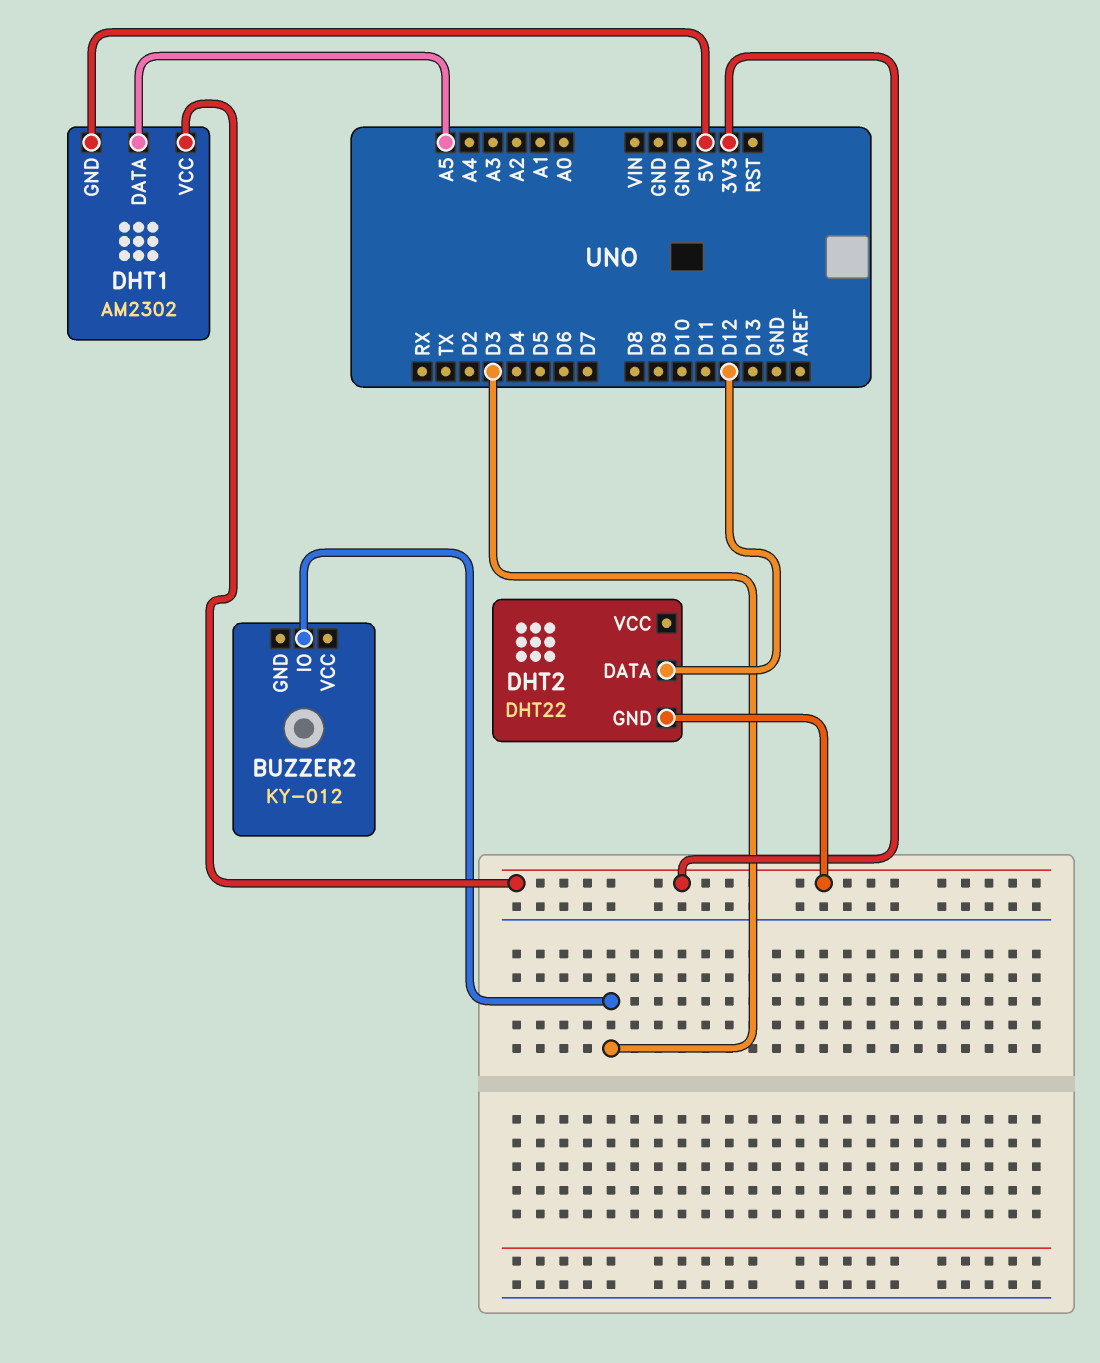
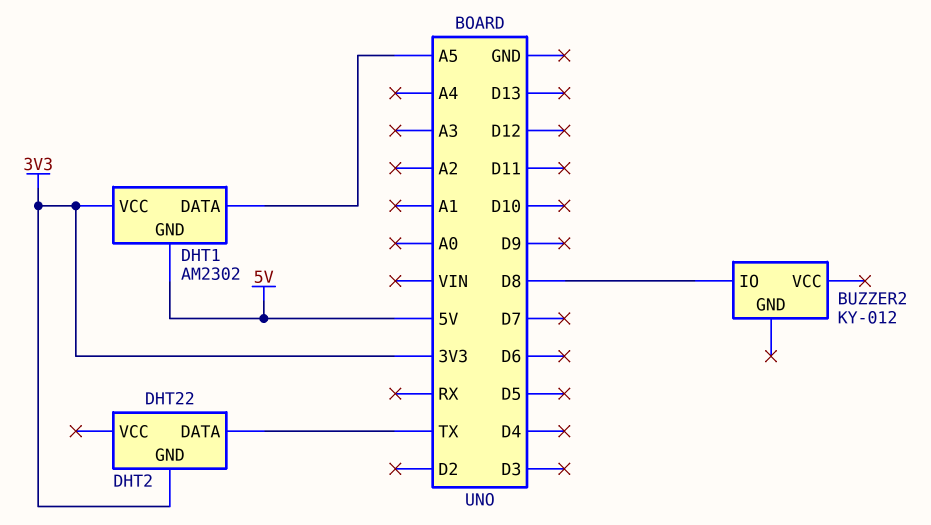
BUZZER2 pin IO: D3 -> D8
DHT2 pin DATA: D12 -> TX

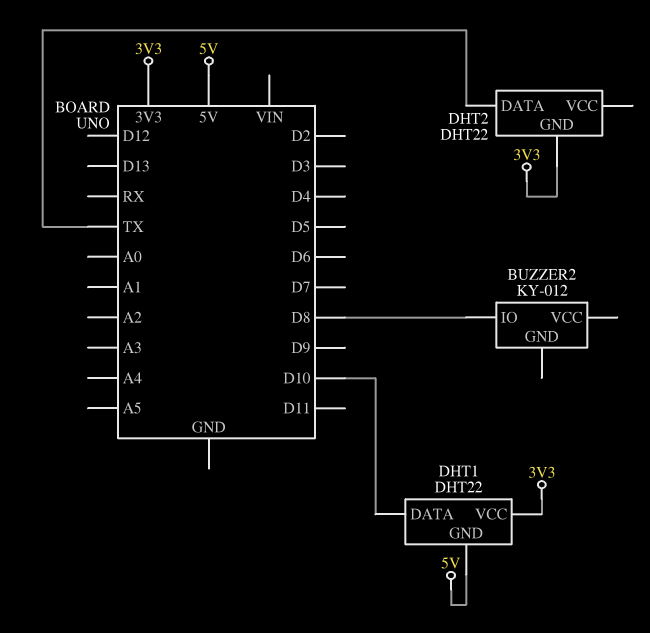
DHT1: AM2302 -> DHT22
DHT1 pin DATA: A5 -> D10

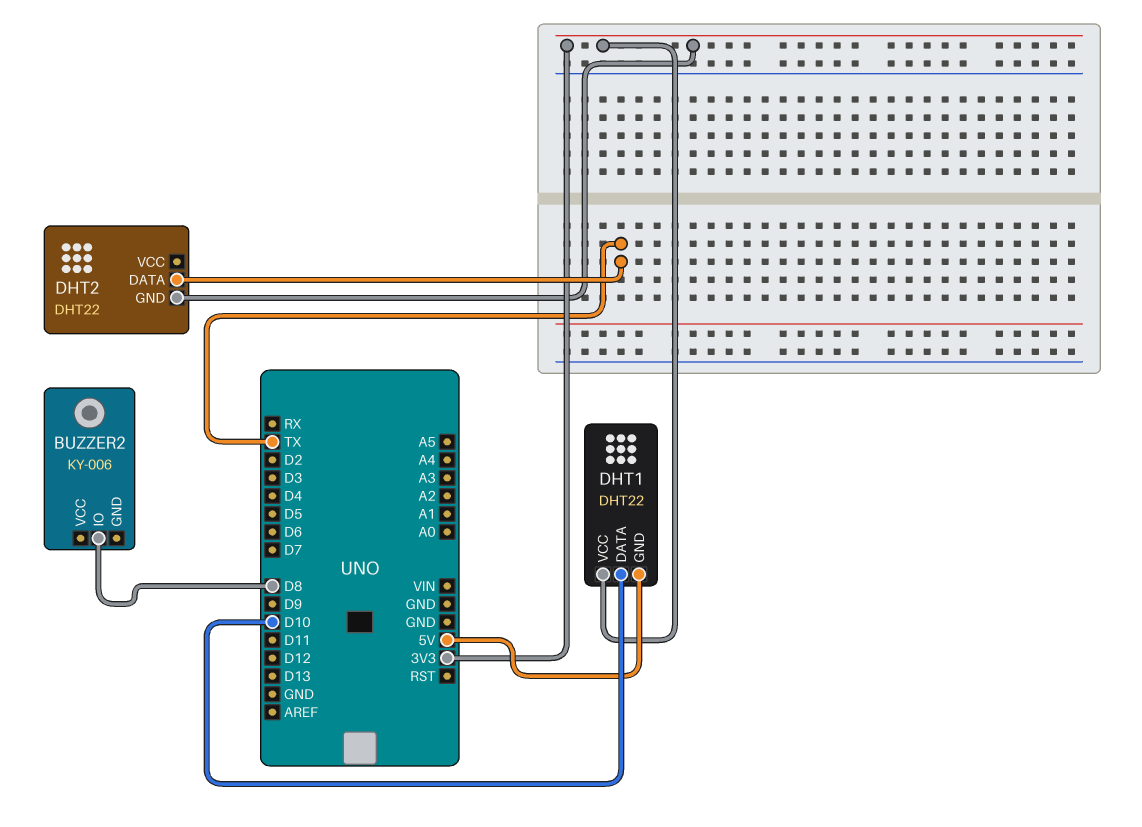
BUZZER2: KY-012 -> KY-006

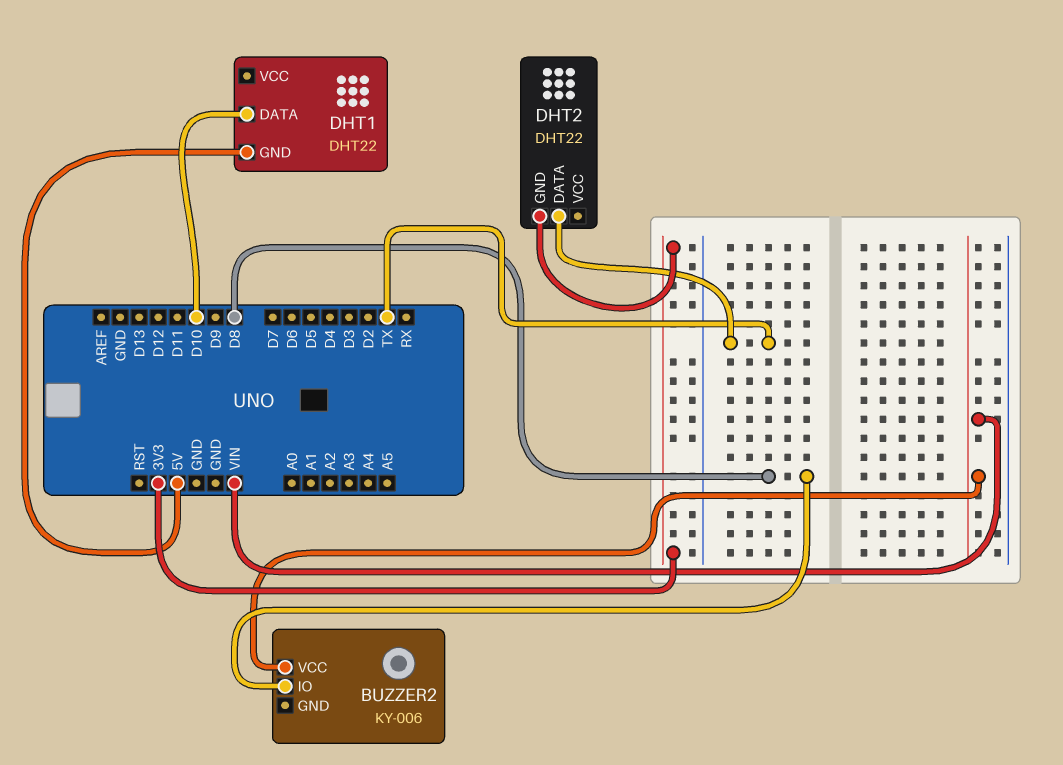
BUZZER2 pin VCC: none -> VIN
DHT1 pin VCC: 3V3 -> none

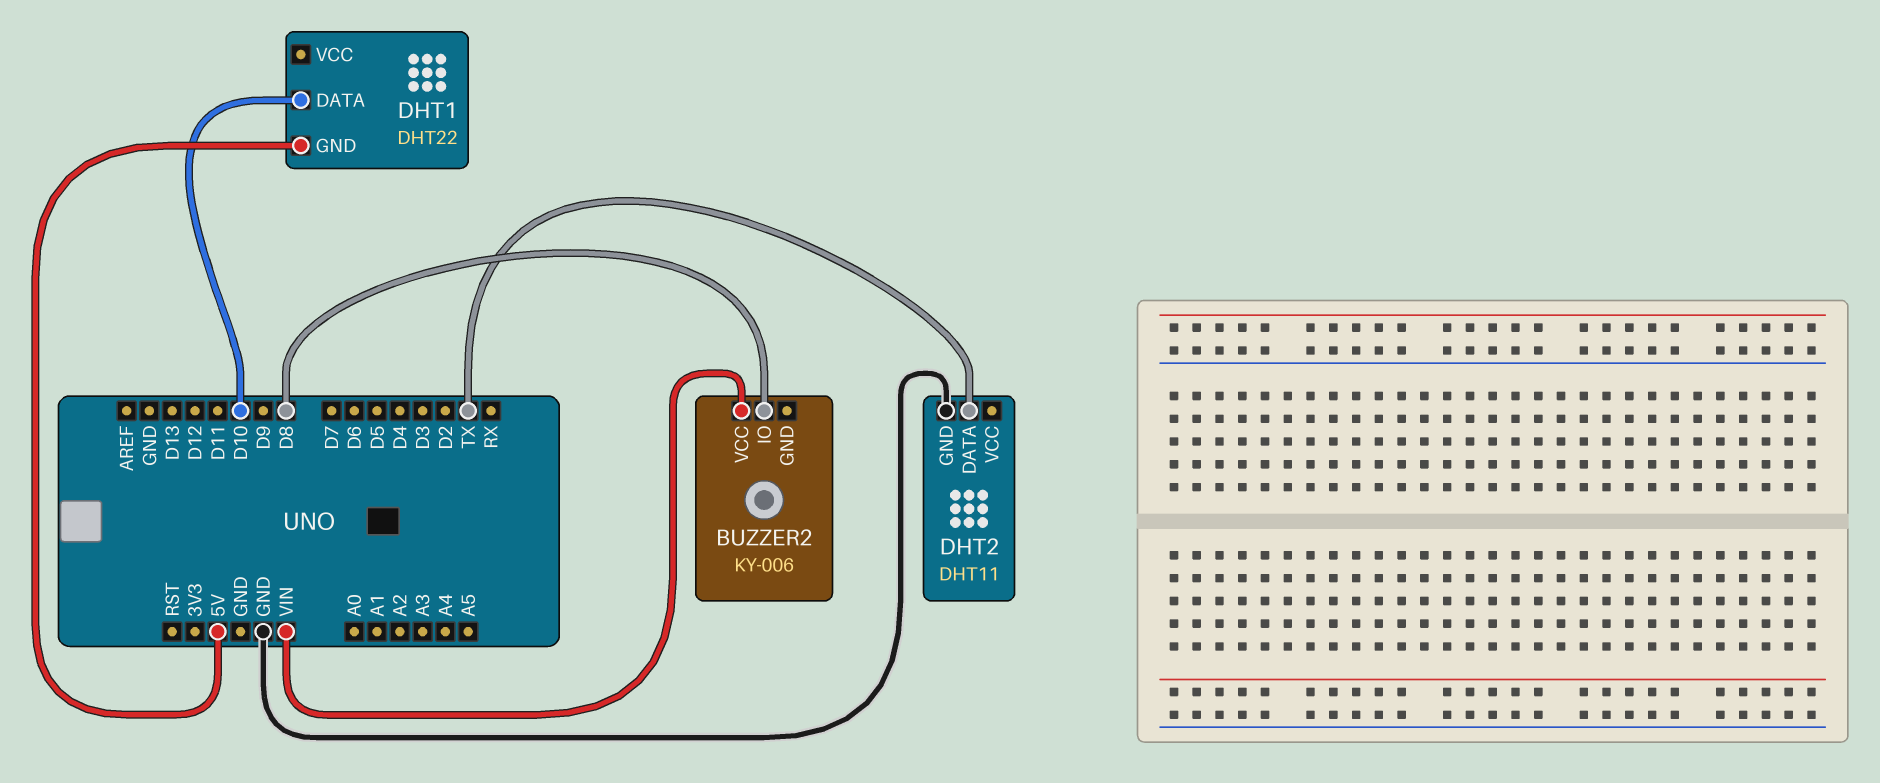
DHT2: DHT22 -> DHT11
DHT2 pin GND: 3V3 -> GND

